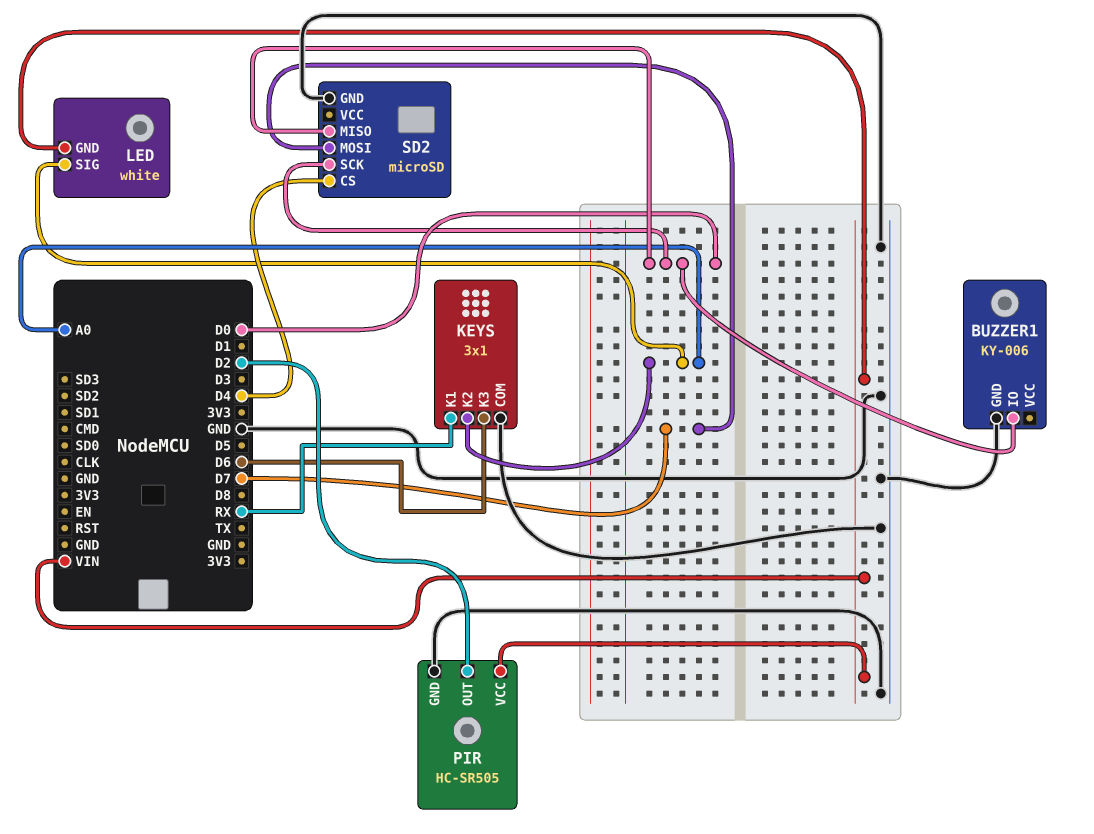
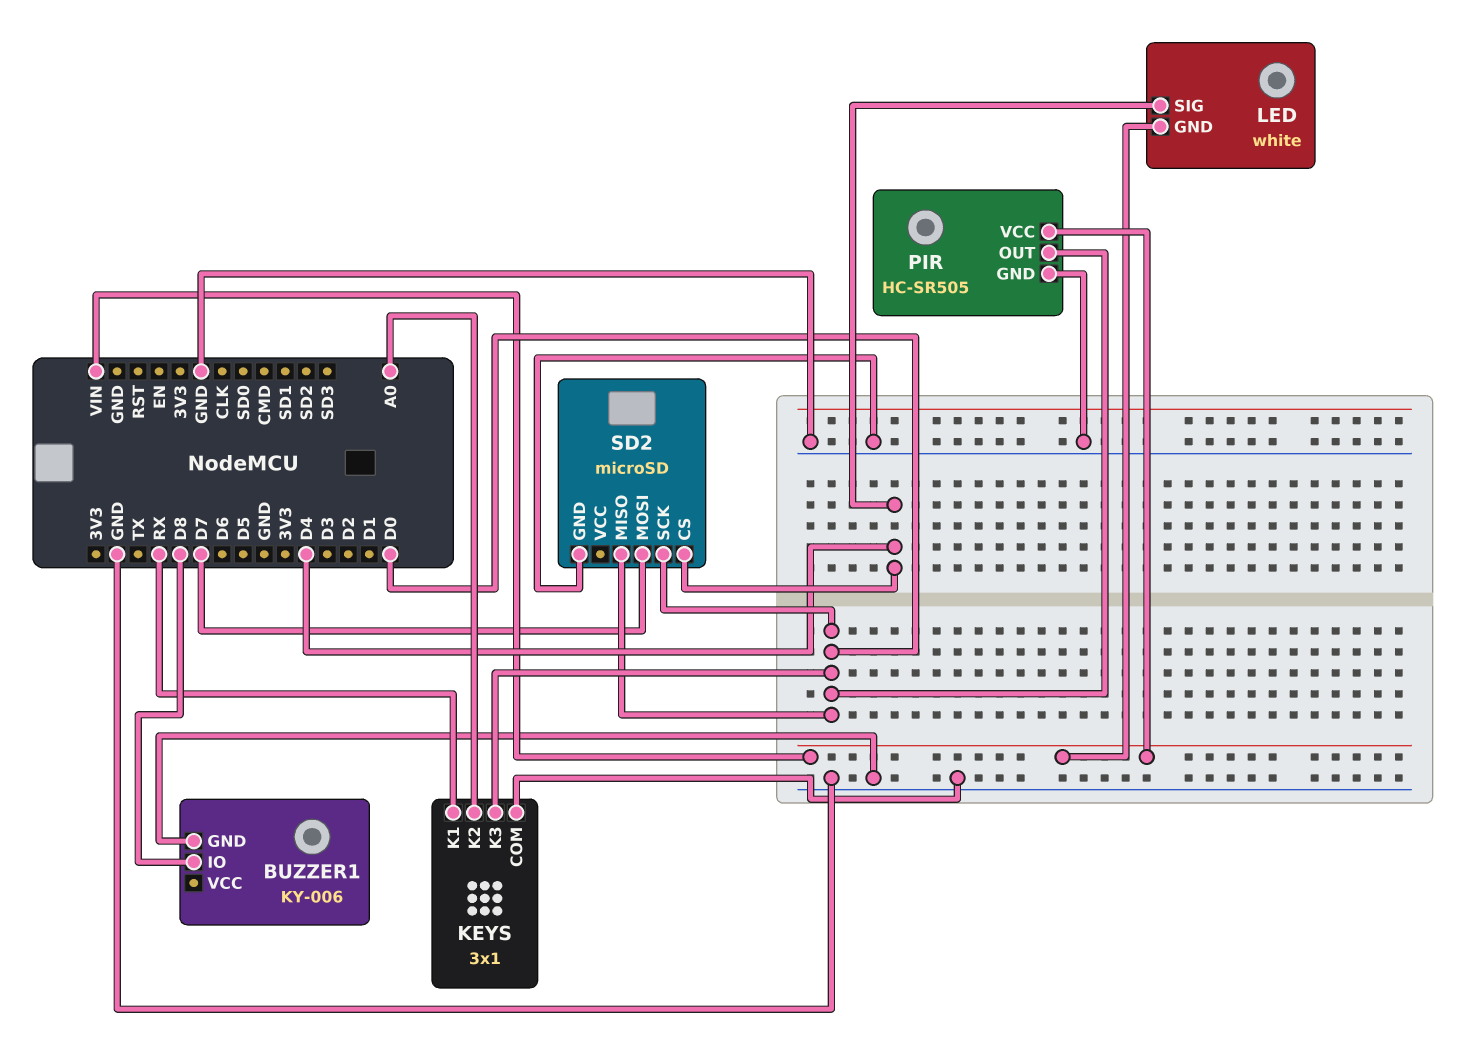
BUZZER1 pin IO: D0 -> D8
KEYS pin K3: D6 -> D0
LED pin SIG: A0 -> D4
PIR pin OUT: D2 -> D0

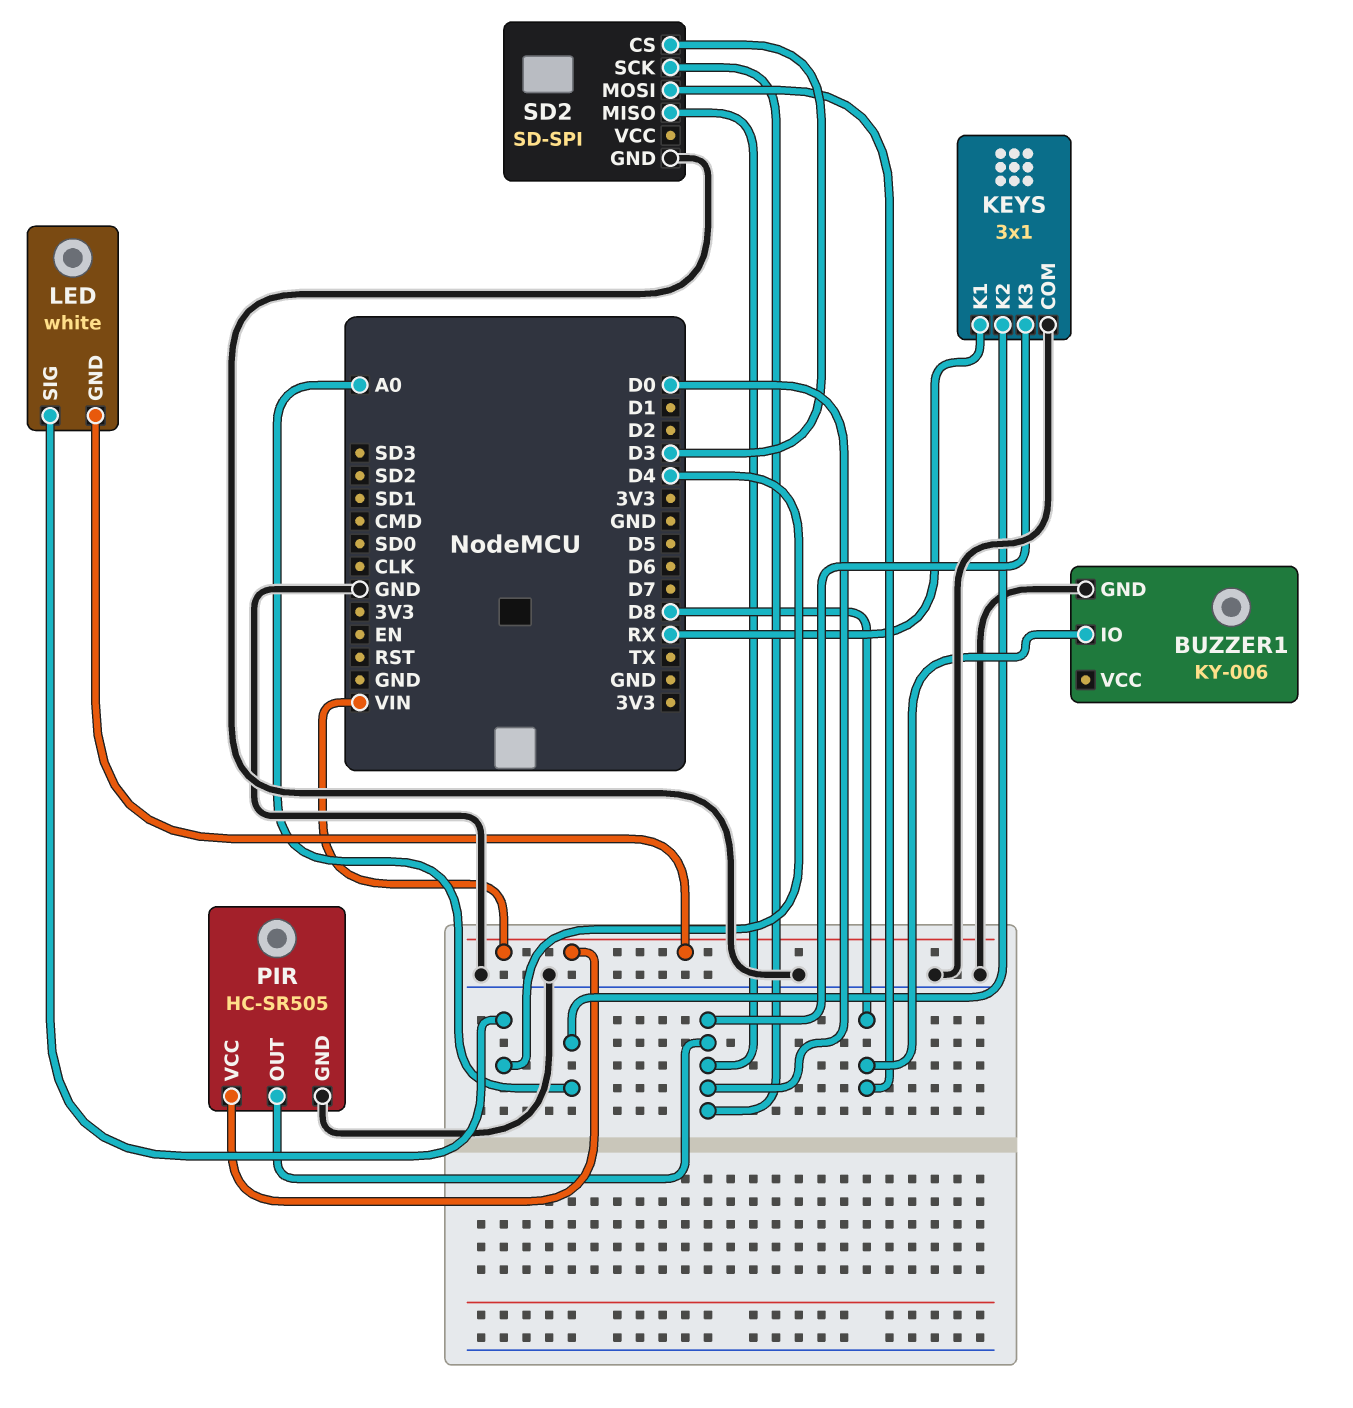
SD2: microSD -> SD-SPI
SD2 pin CS: D4 -> D3
SD2 pin MOSI: D7 -> D8

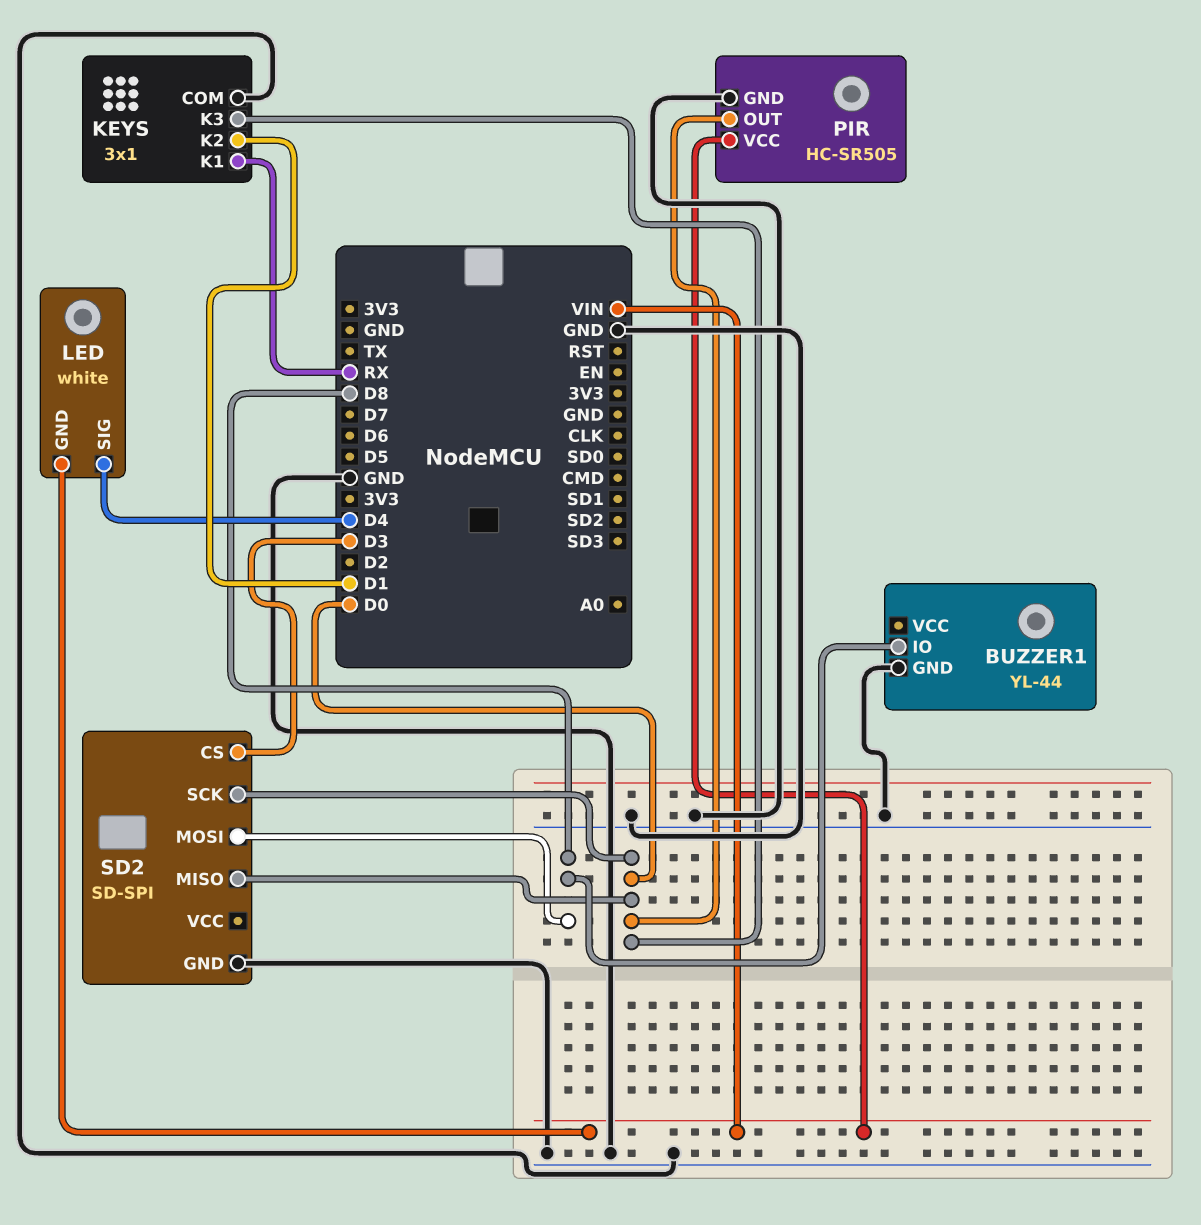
BUZZER1: KY-006 -> YL-44
KEYS pin K2: A0 -> D1

